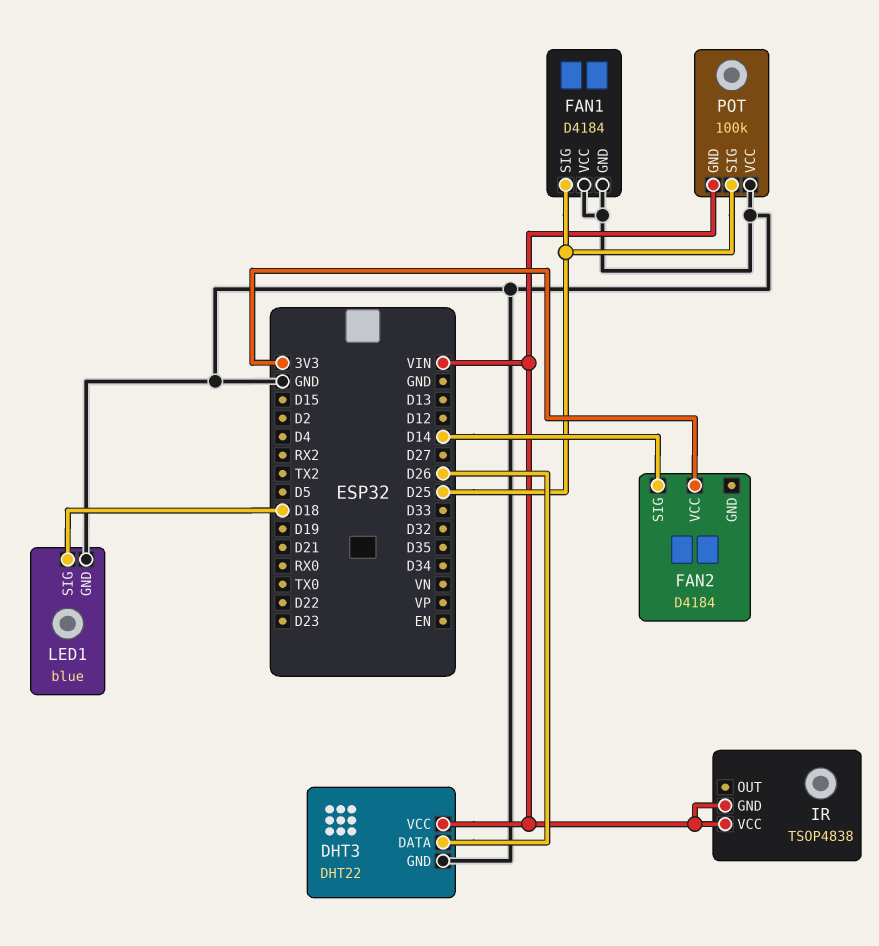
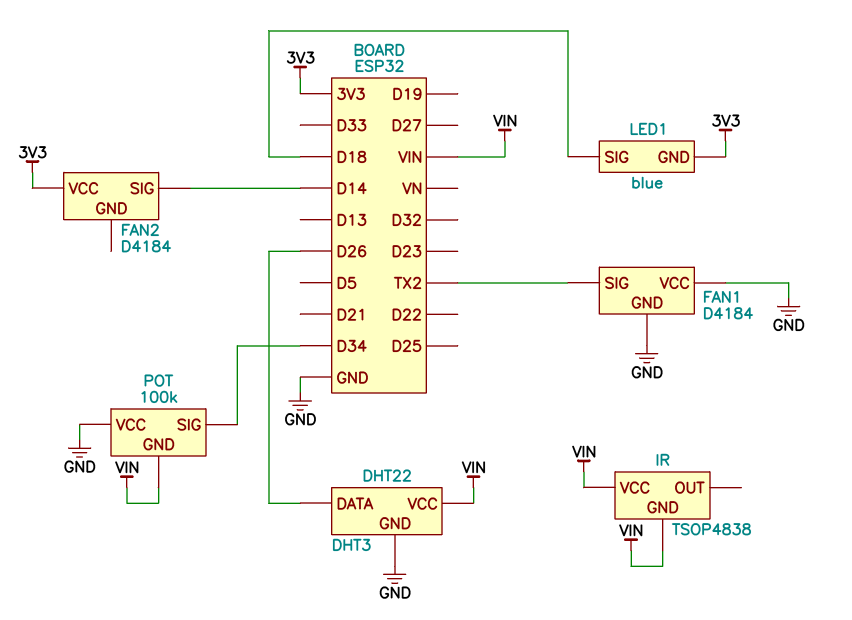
FAN1 pin SIG: D25 -> TX2
LED1 pin GND: GND -> 3V3
POT pin SIG: D25 -> D34

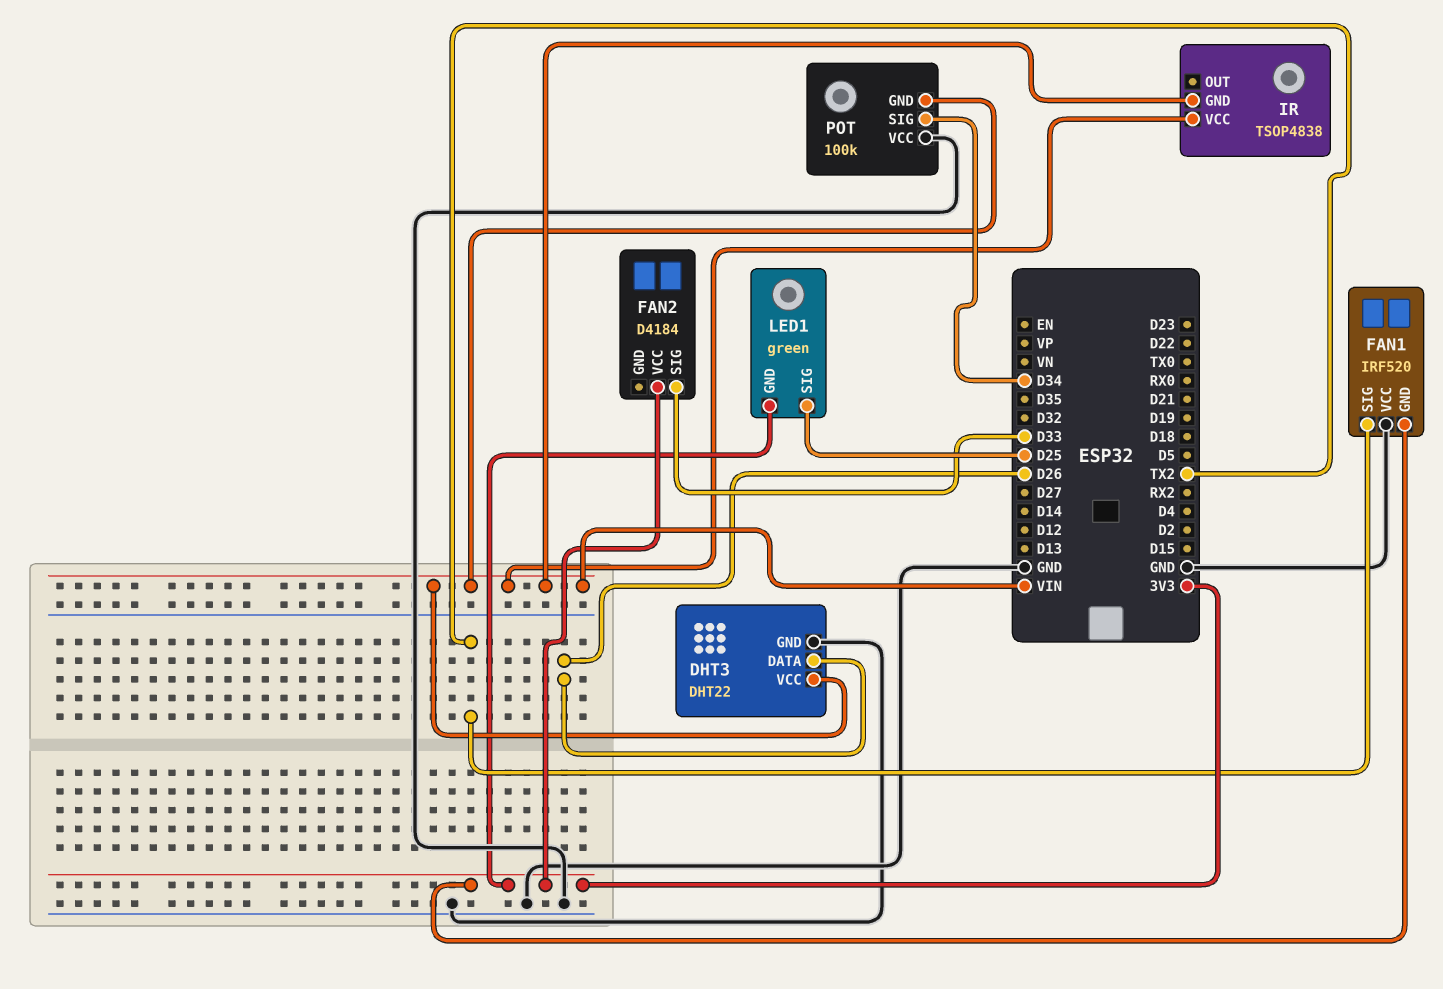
FAN1: D4184 -> IRF520
FAN1 pin GND: GND -> 3V3
FAN2 pin SIG: D14 -> D33
LED1: blue -> green
LED1 pin SIG: D18 -> D25

